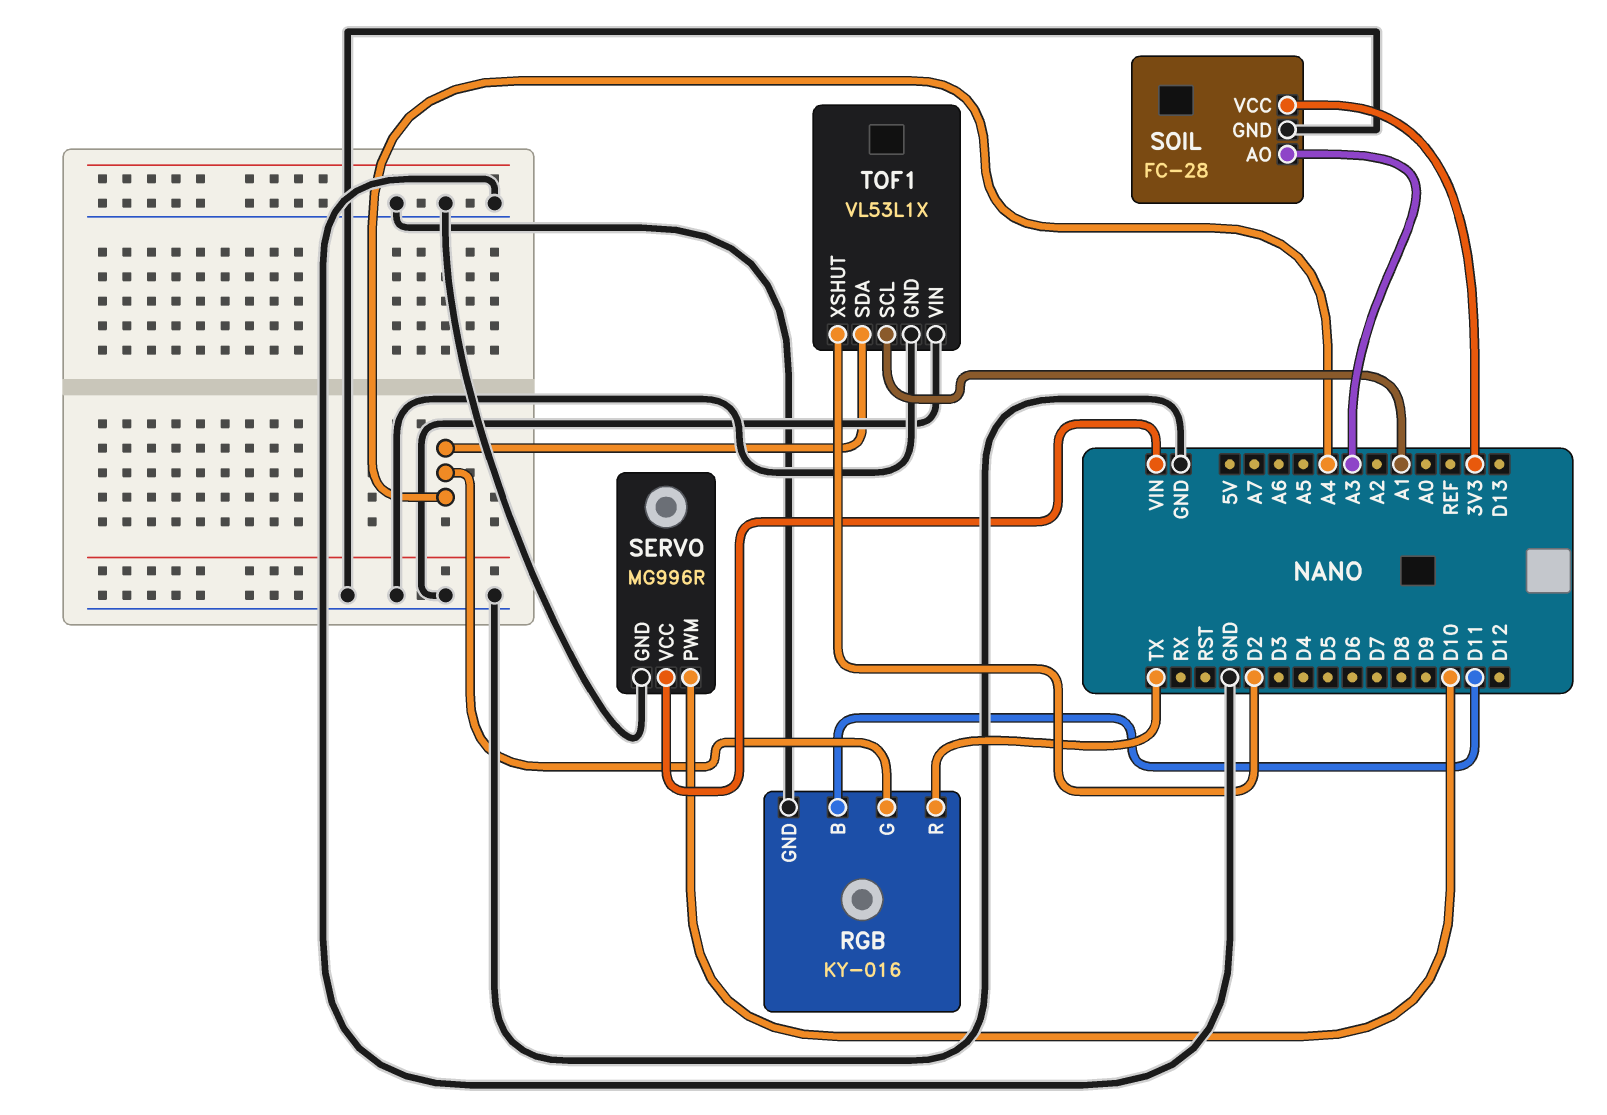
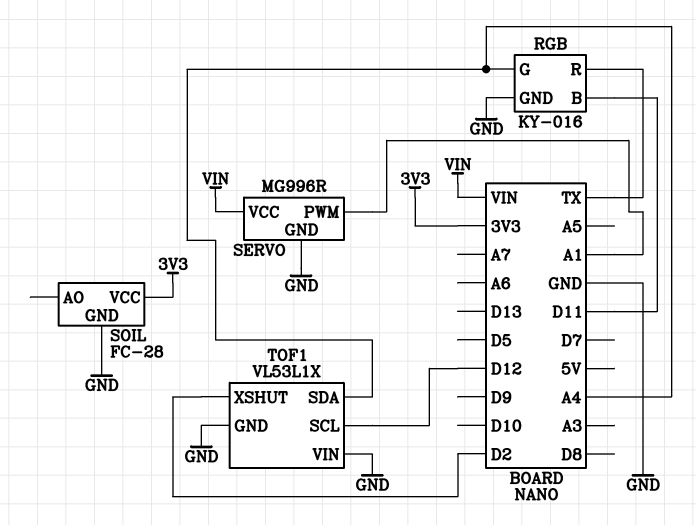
SERVO pin PWM: D10 -> A1
SOIL pin AO: A3 -> none
TOF1 pin SCL: A1 -> D12

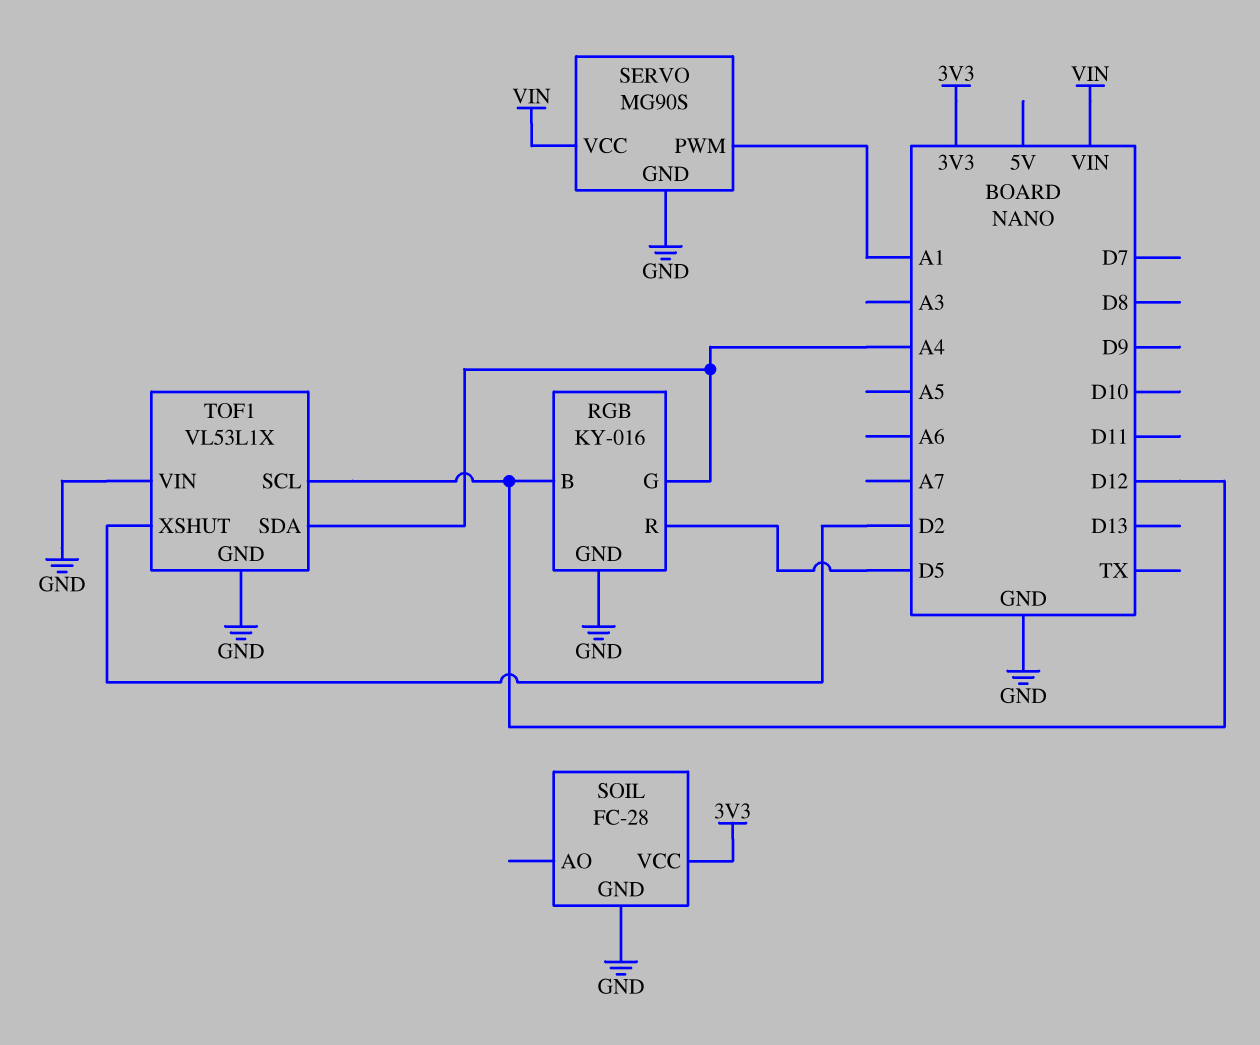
RGB pin B: D11 -> D12
RGB pin R: TX -> D5
SERVO: MG996R -> MG90S

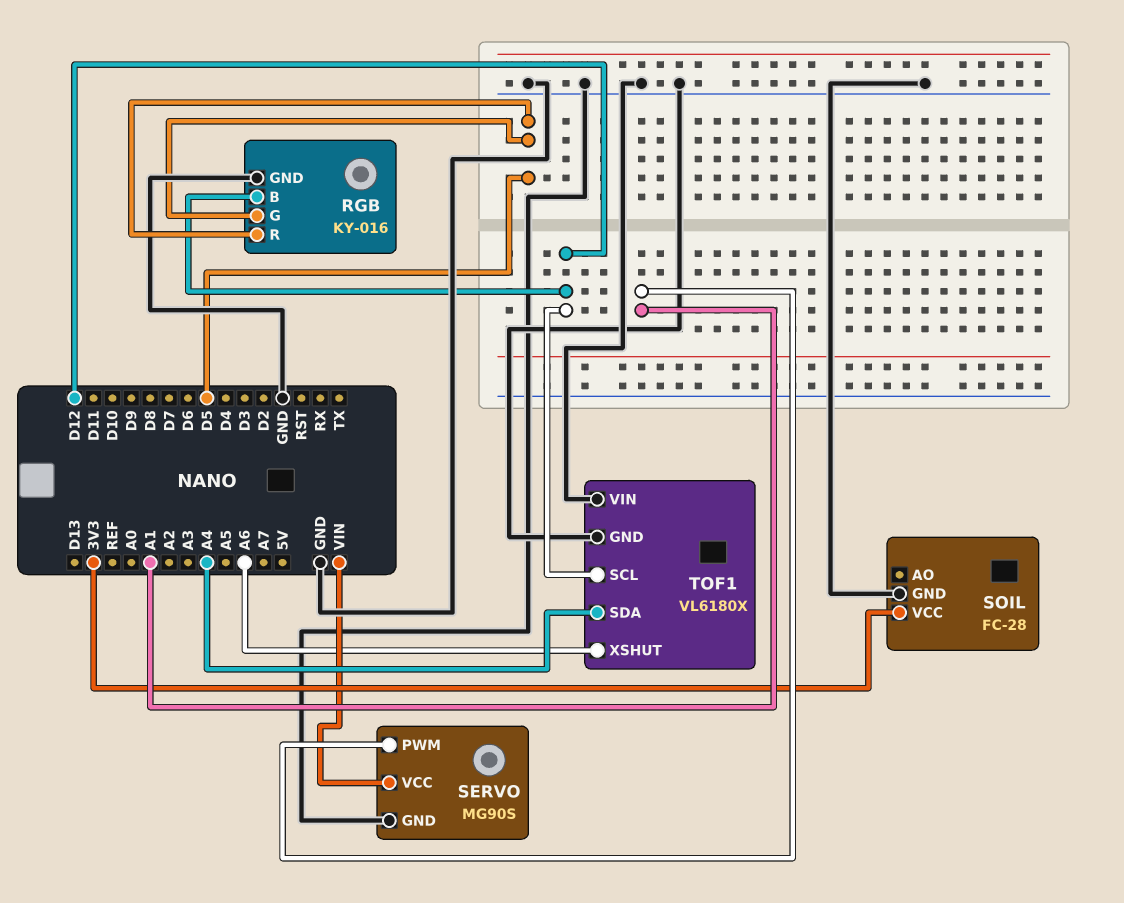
RGB pin G: A4 -> D5
TOF1: VL53L1X -> VL6180X
TOF1 pin XSHUT: D2 -> A6

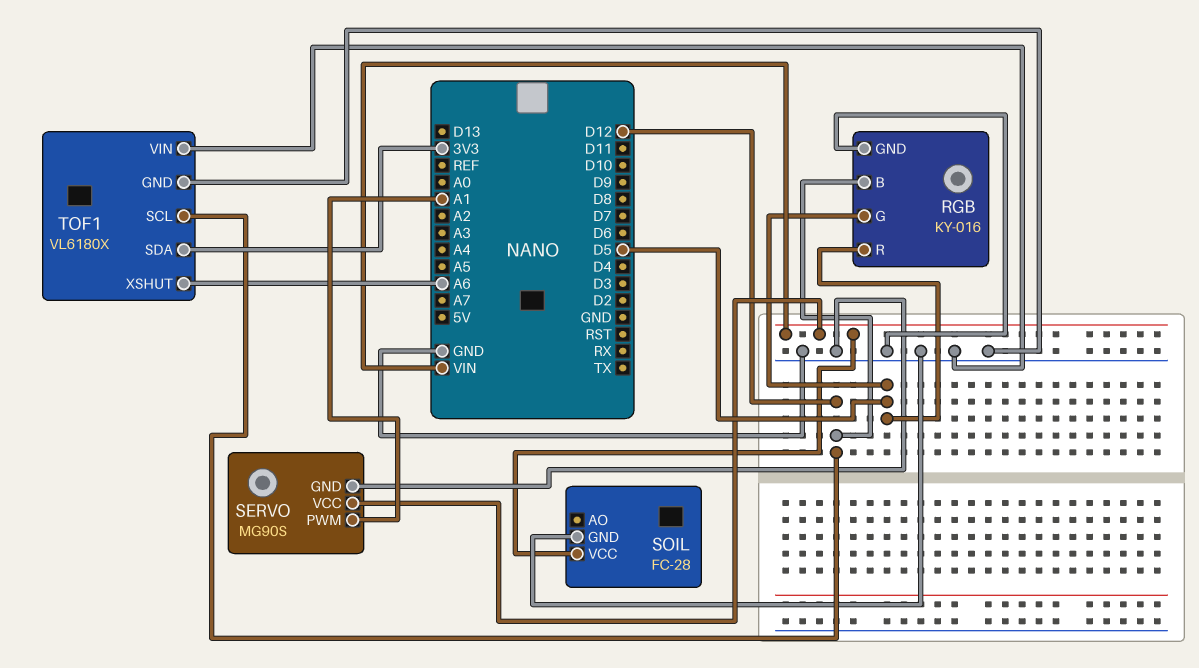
SOIL pin VCC: 3V3 -> VIN
TOF1 pin SDA: A4 -> 3V3

